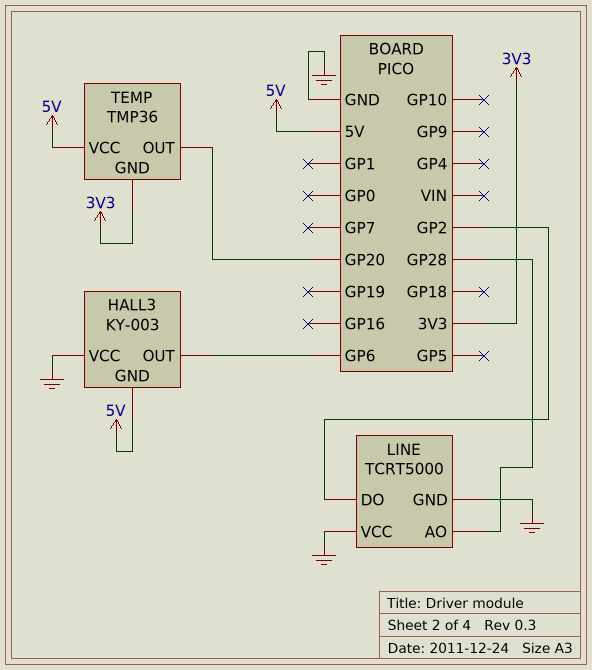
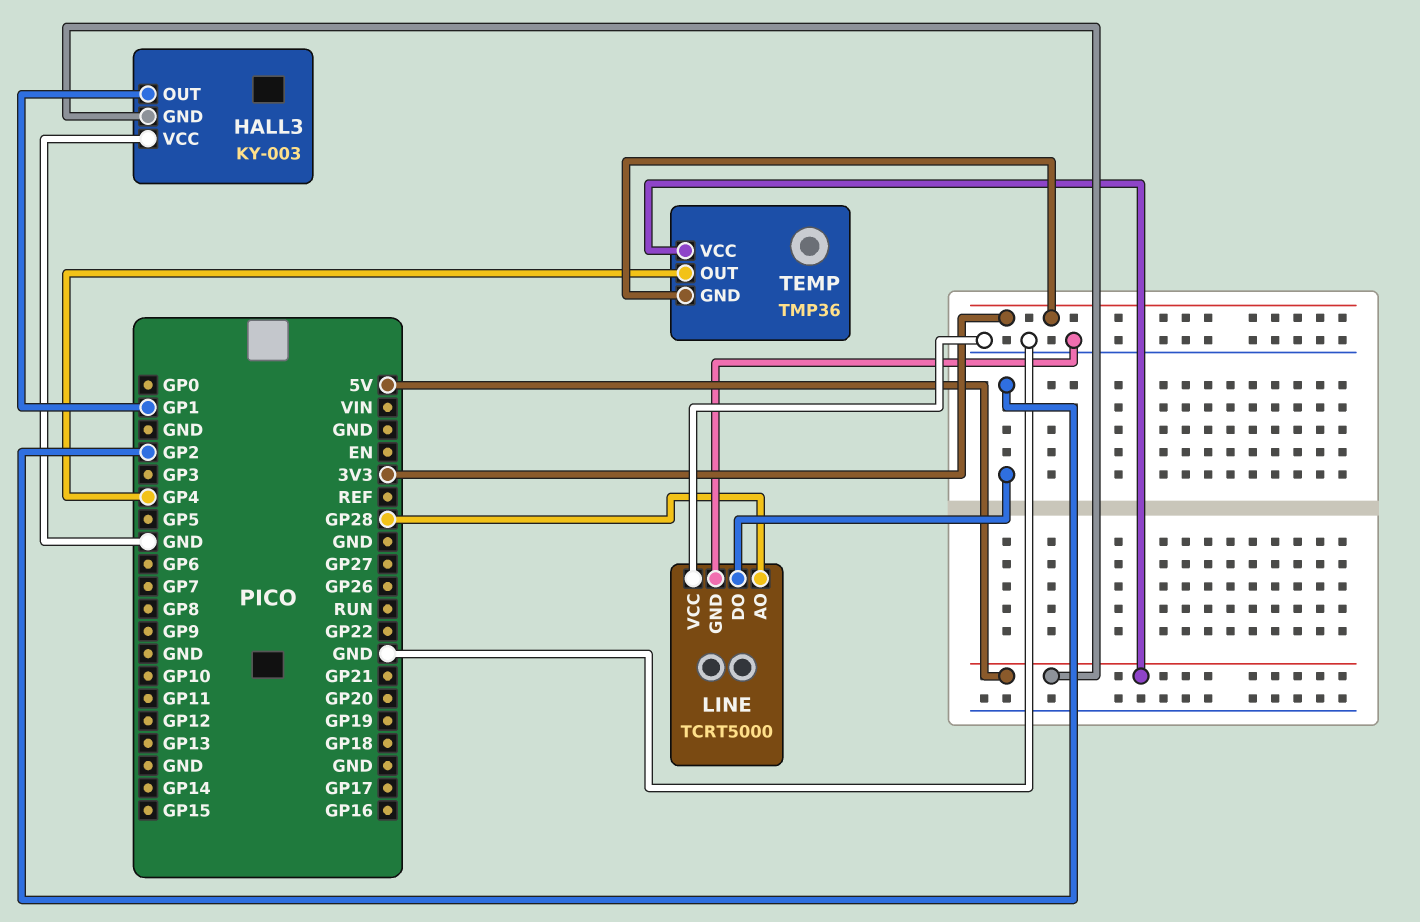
HALL3 pin OUT: GP6 -> GP1
TEMP pin OUT: GP20 -> GP4

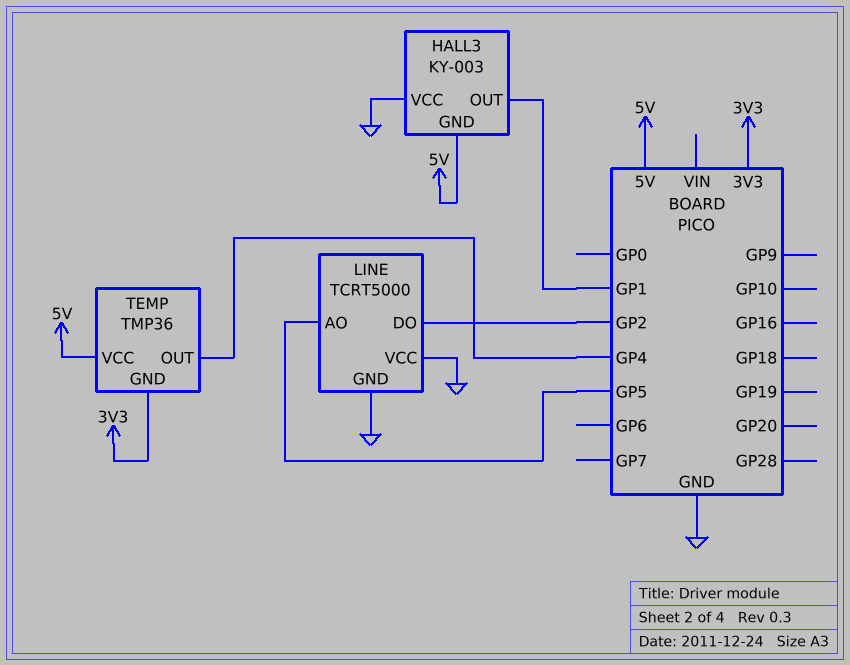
LINE pin AO: GP28 -> GP5

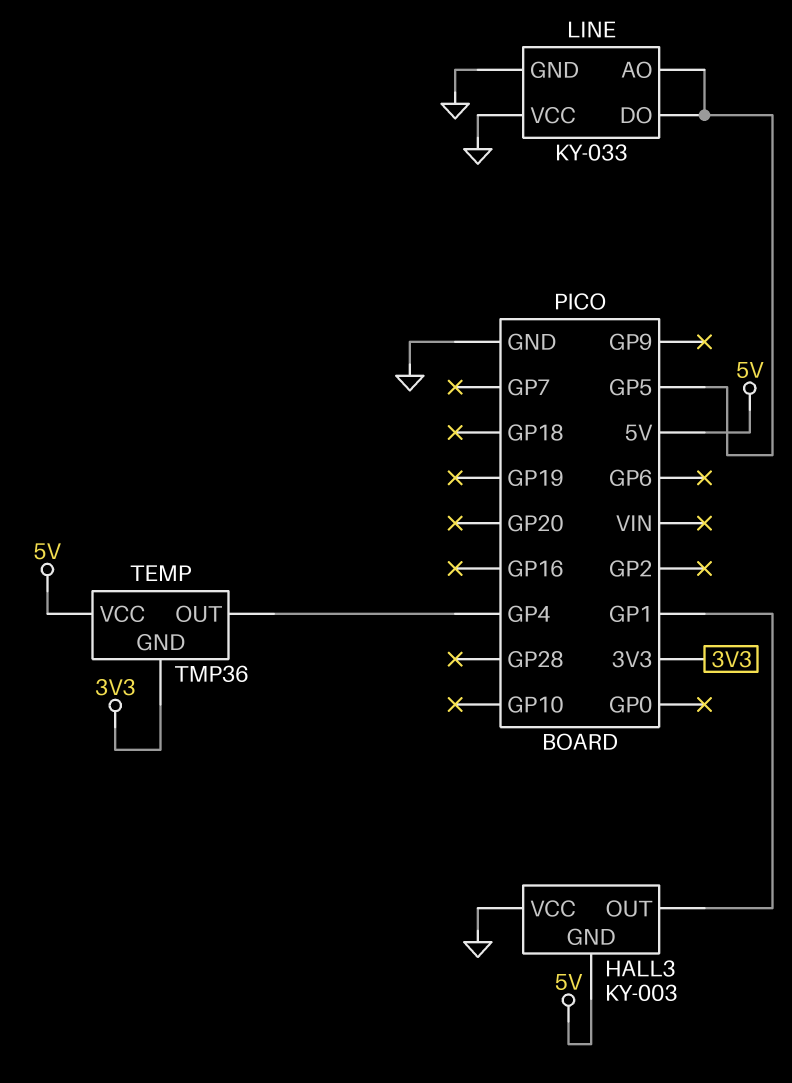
LINE: TCRT5000 -> KY-033
LINE pin DO: GP2 -> GP5

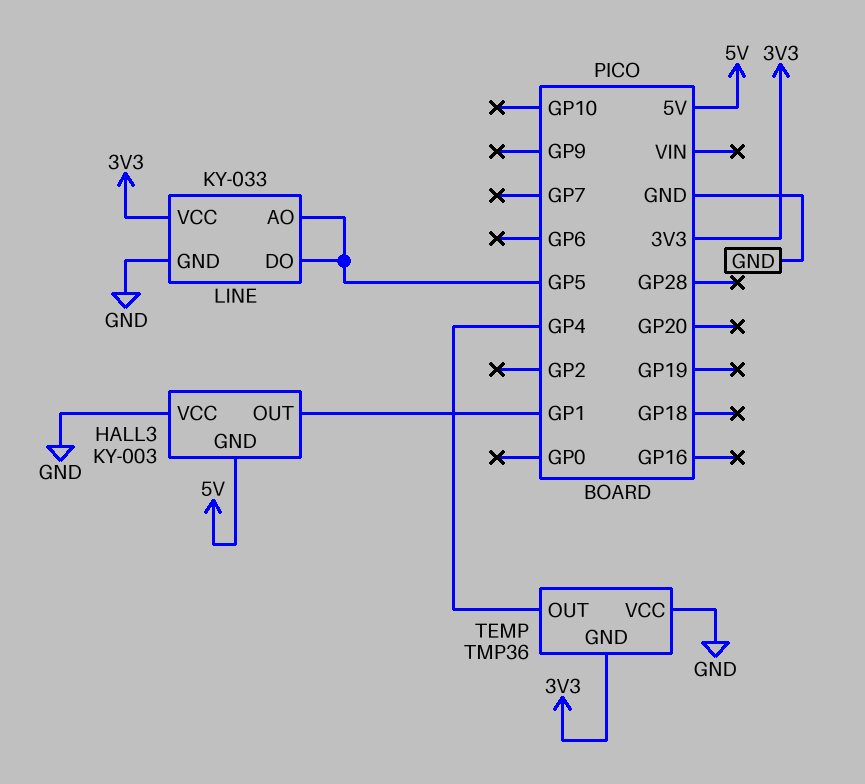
LINE pin VCC: GND -> 3V3
TEMP pin VCC: 5V -> GND

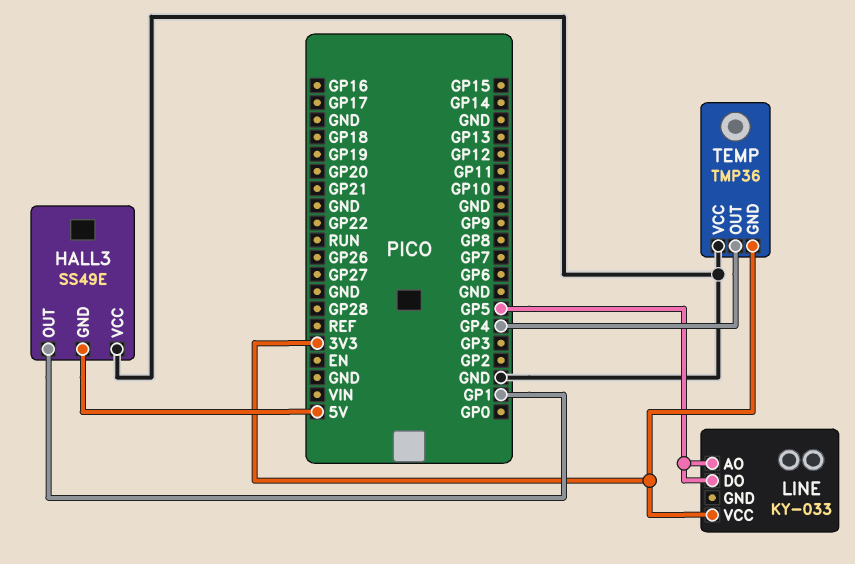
HALL3: KY-003 -> SS49E
LINE pin GND: GND -> none

